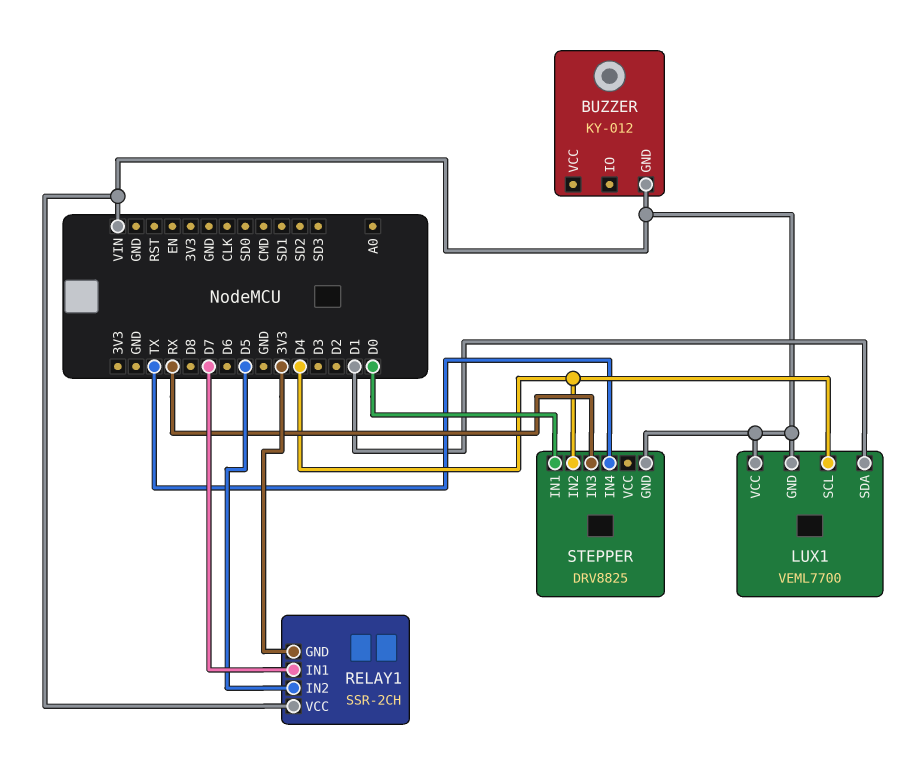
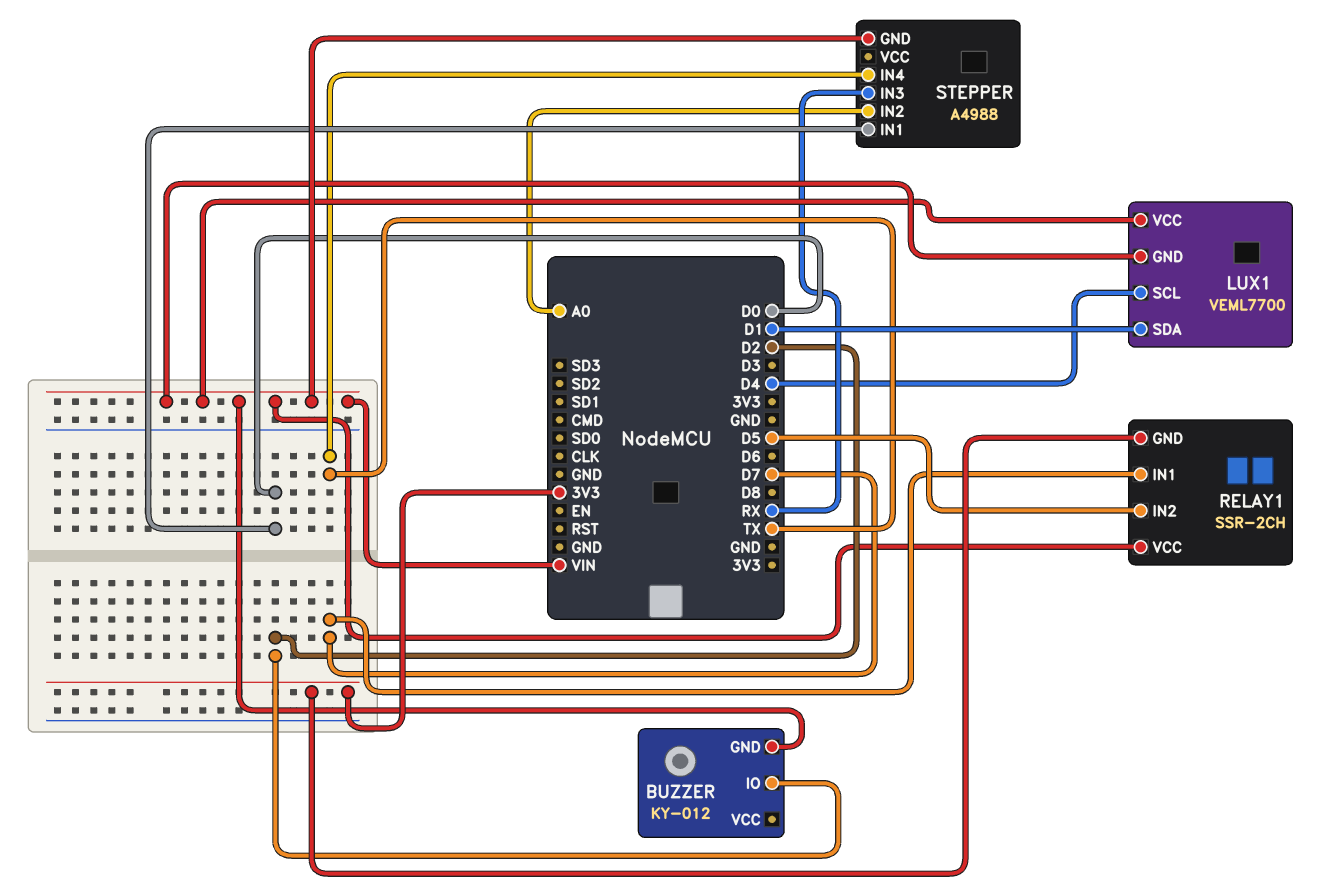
BUZZER pin IO: none -> D2
STEPPER: DRV8825 -> A4988
STEPPER pin IN2: D4 -> A0

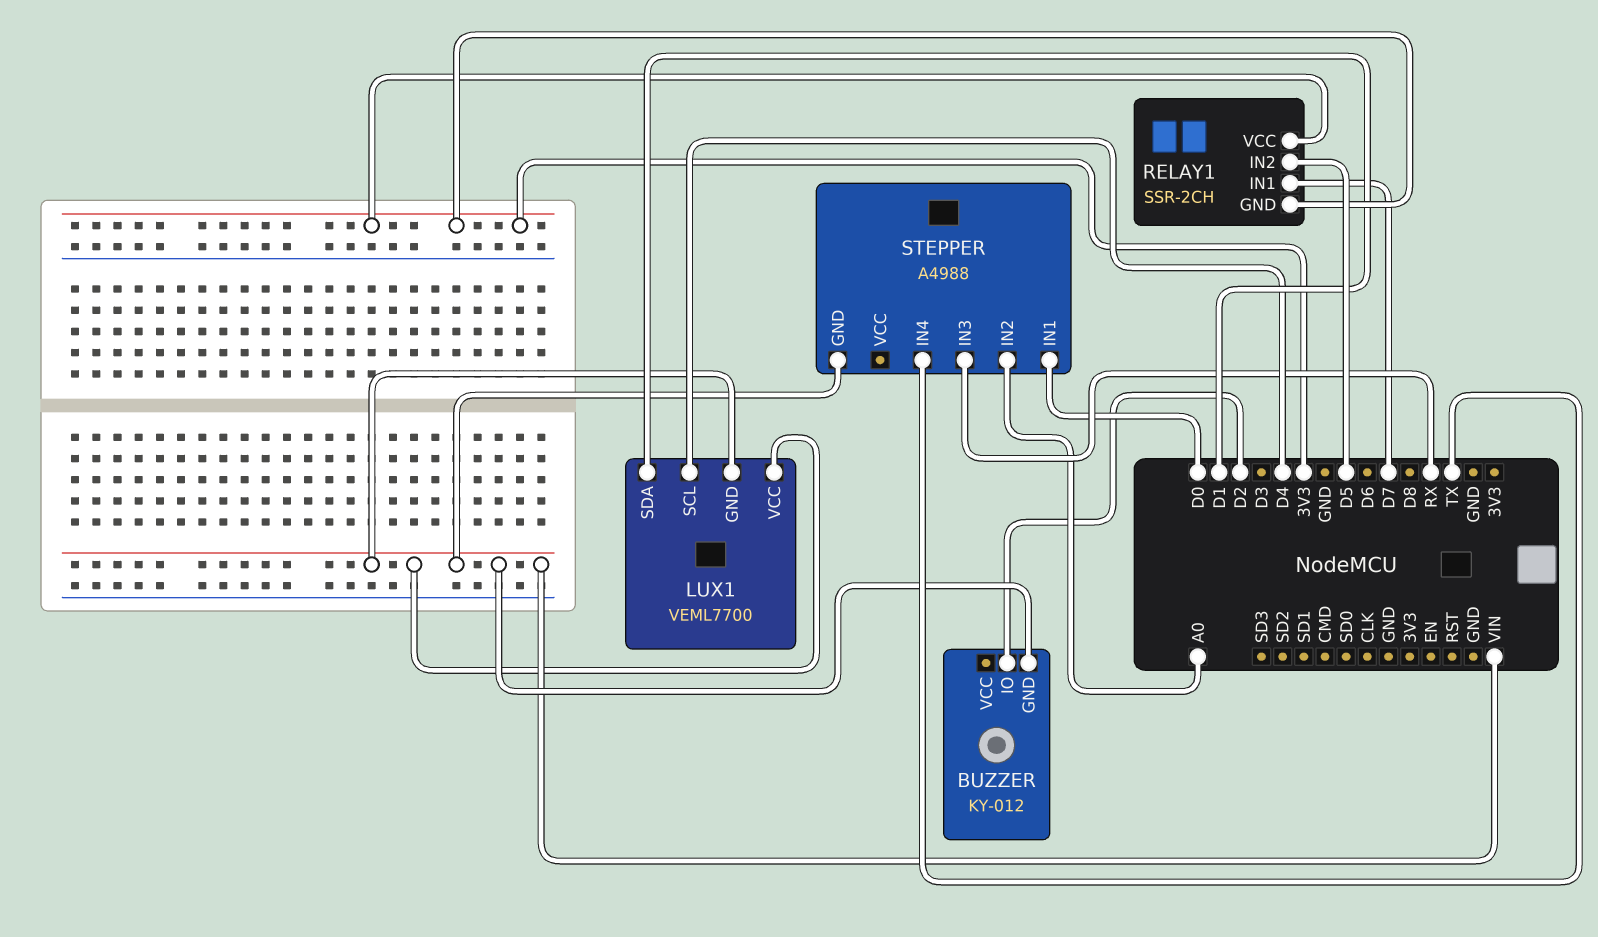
RELAY1 pin VCC: VIN -> 3V3

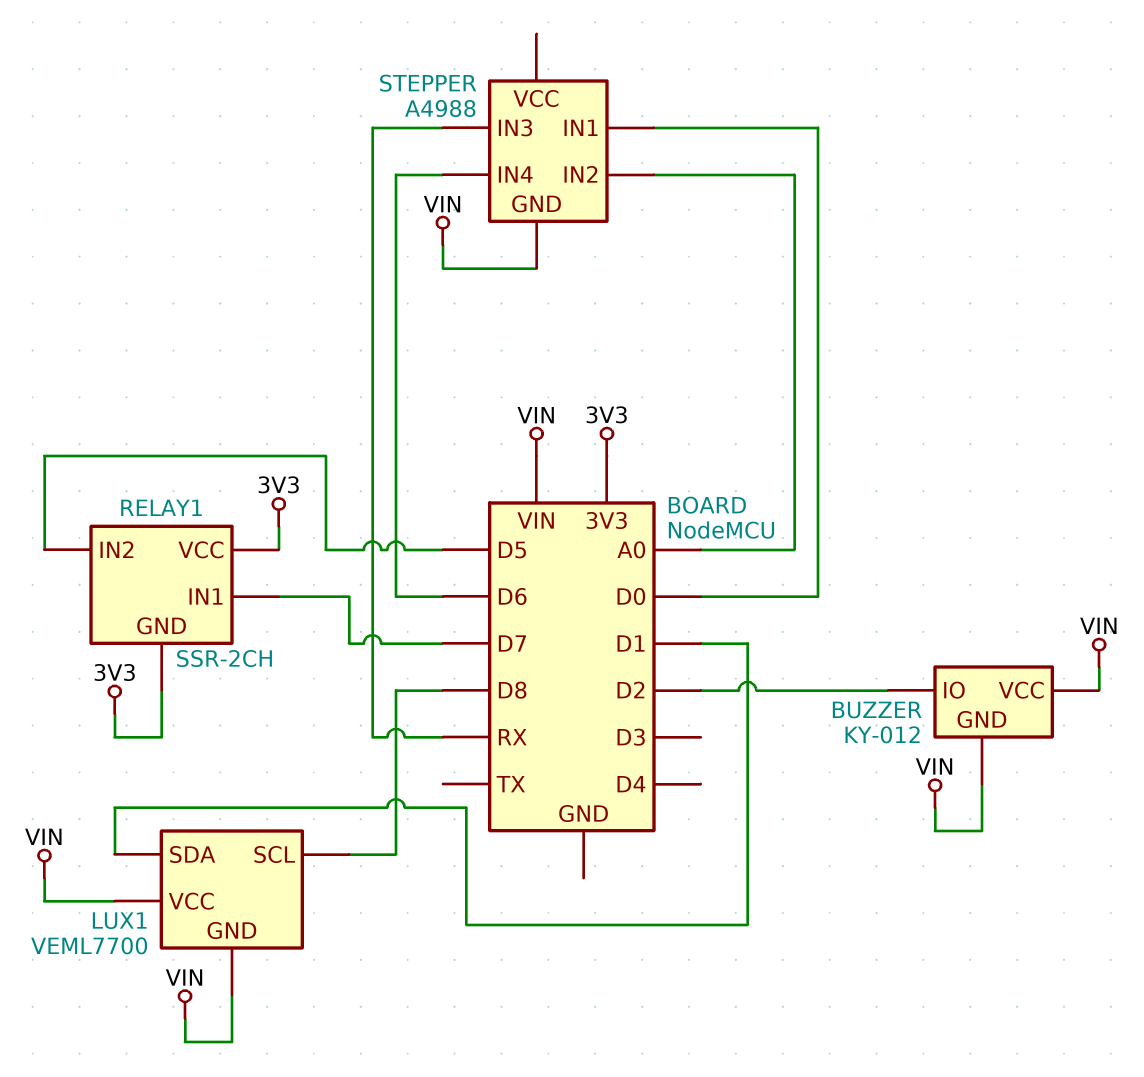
BUZZER pin VCC: none -> VIN
LUX1 pin SCL: D4 -> D8
STEPPER pin IN4: TX -> D6

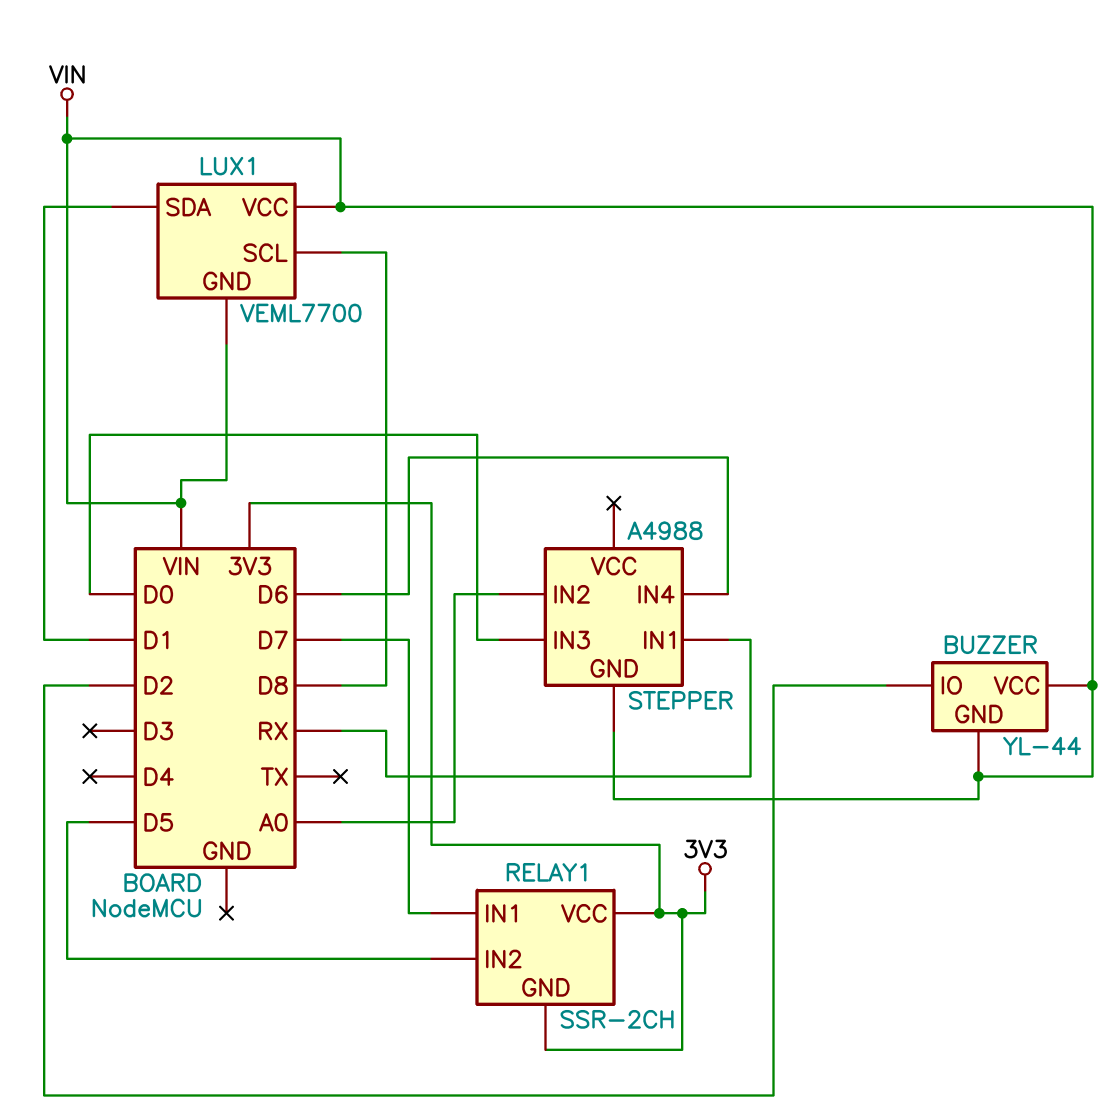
BUZZER: KY-012 -> YL-44
STEPPER pin IN1: D0 -> RX
STEPPER pin IN3: RX -> D0

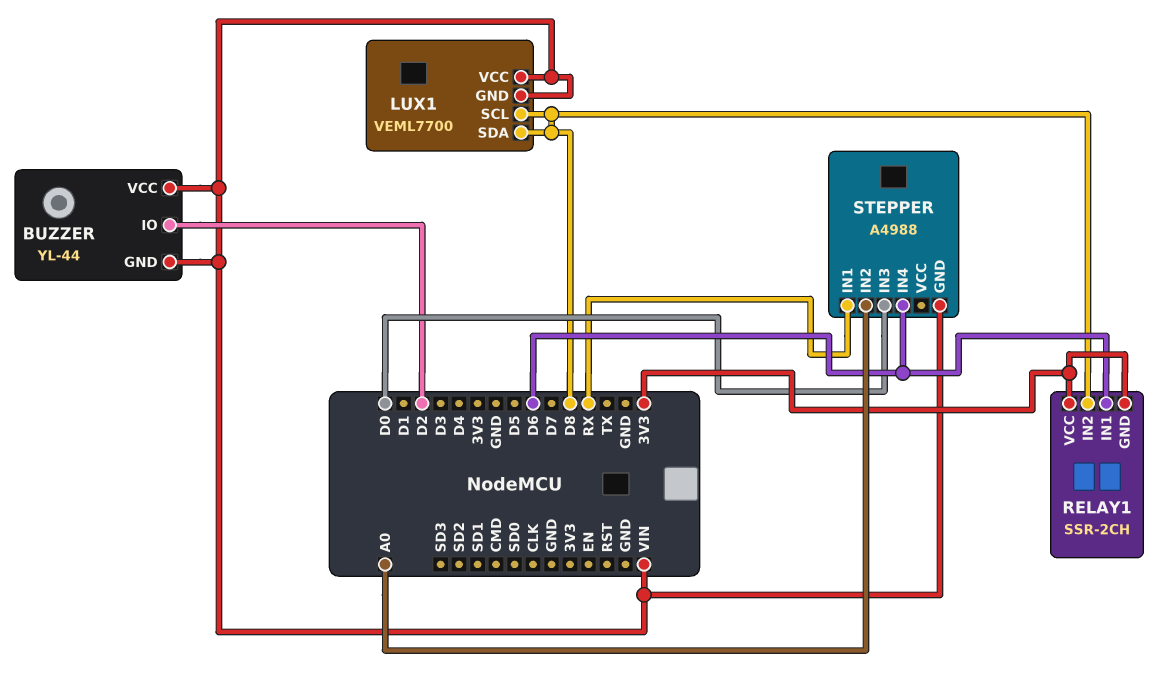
LUX1 pin SDA: D1 -> D8
RELAY1 pin IN1: D7 -> D6
RELAY1 pin IN2: D5 -> D8

